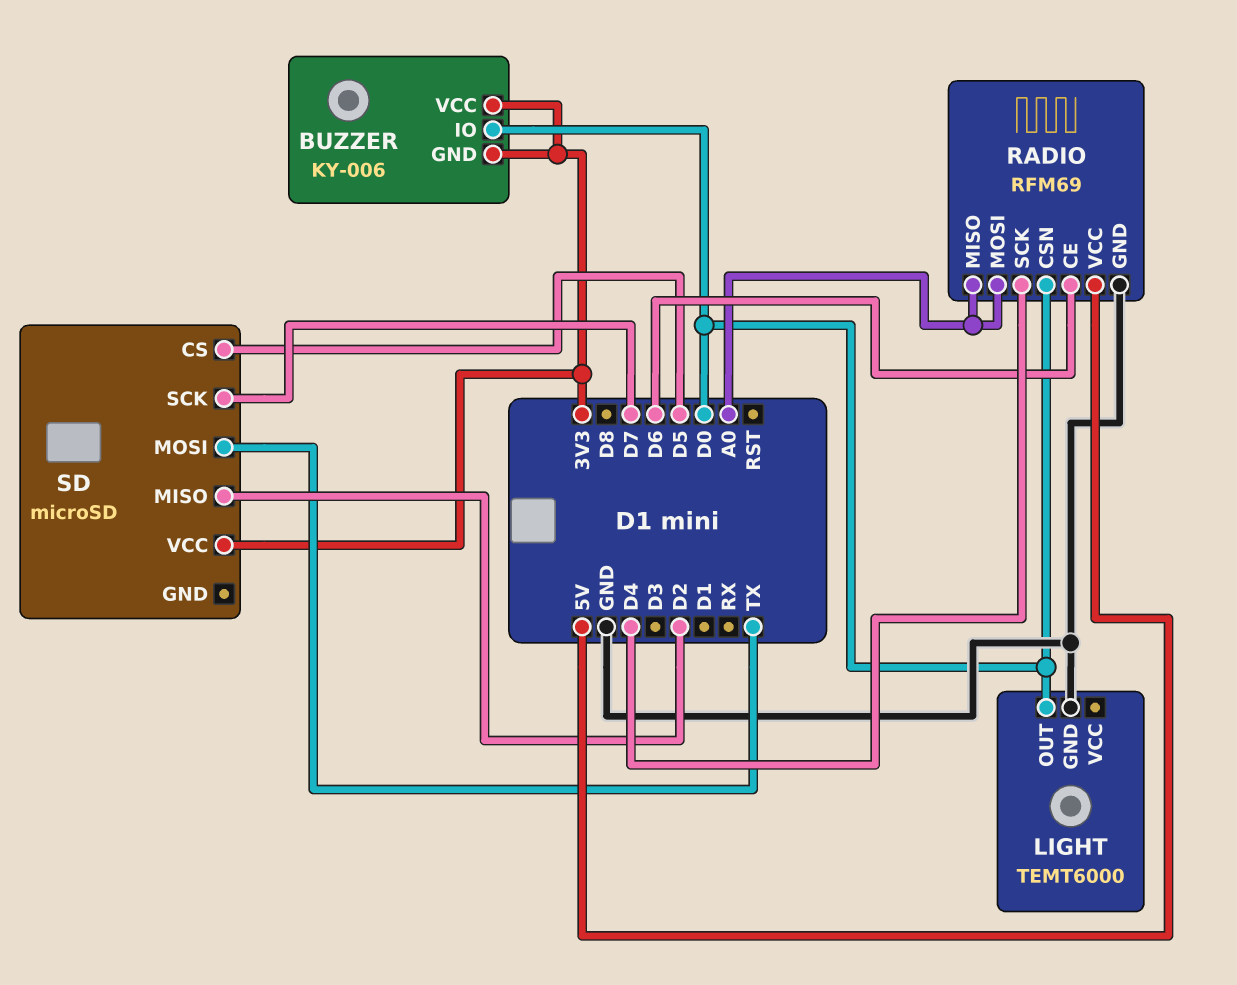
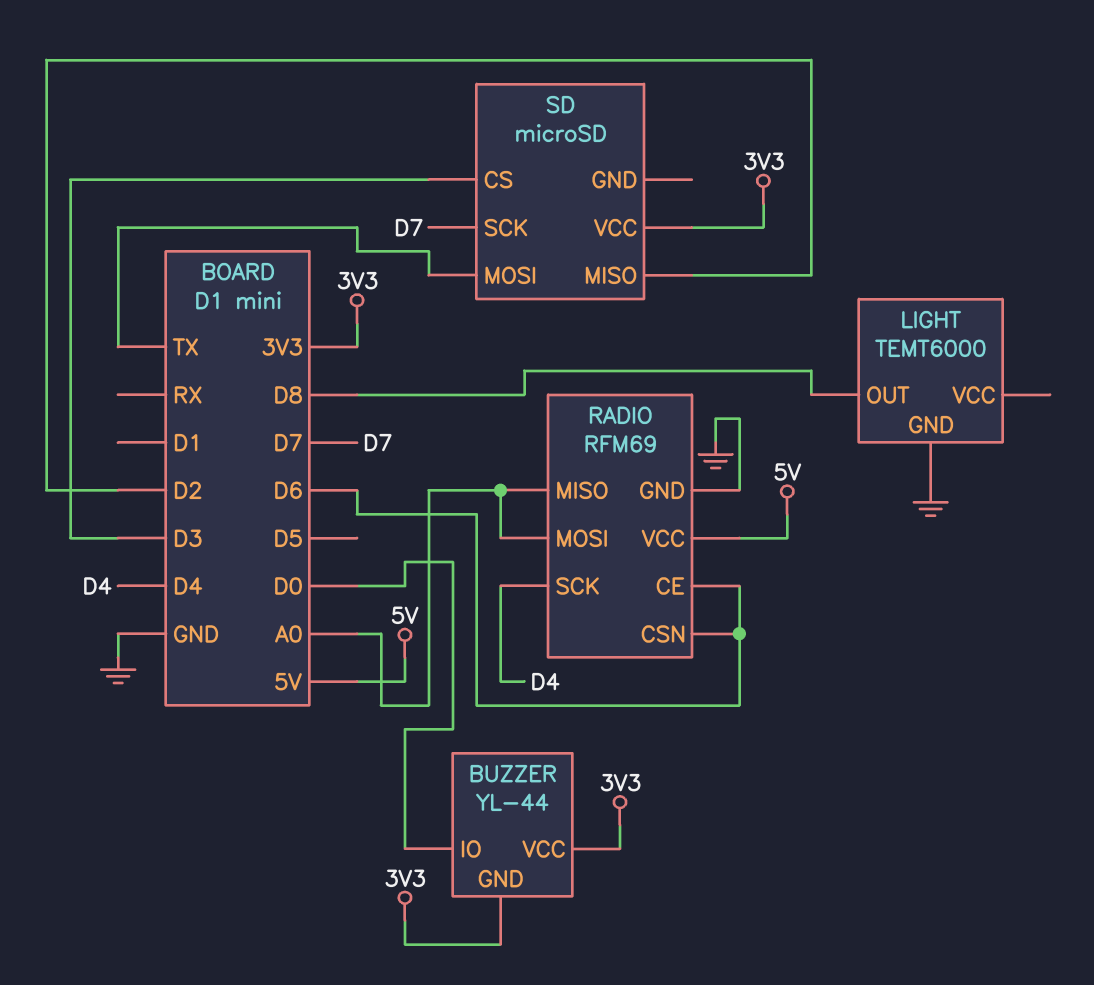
BUZZER: KY-006 -> YL-44
LIGHT pin OUT: D0 -> D8
RADIO pin CSN: D0 -> D6
SD pin CS: D5 -> D3

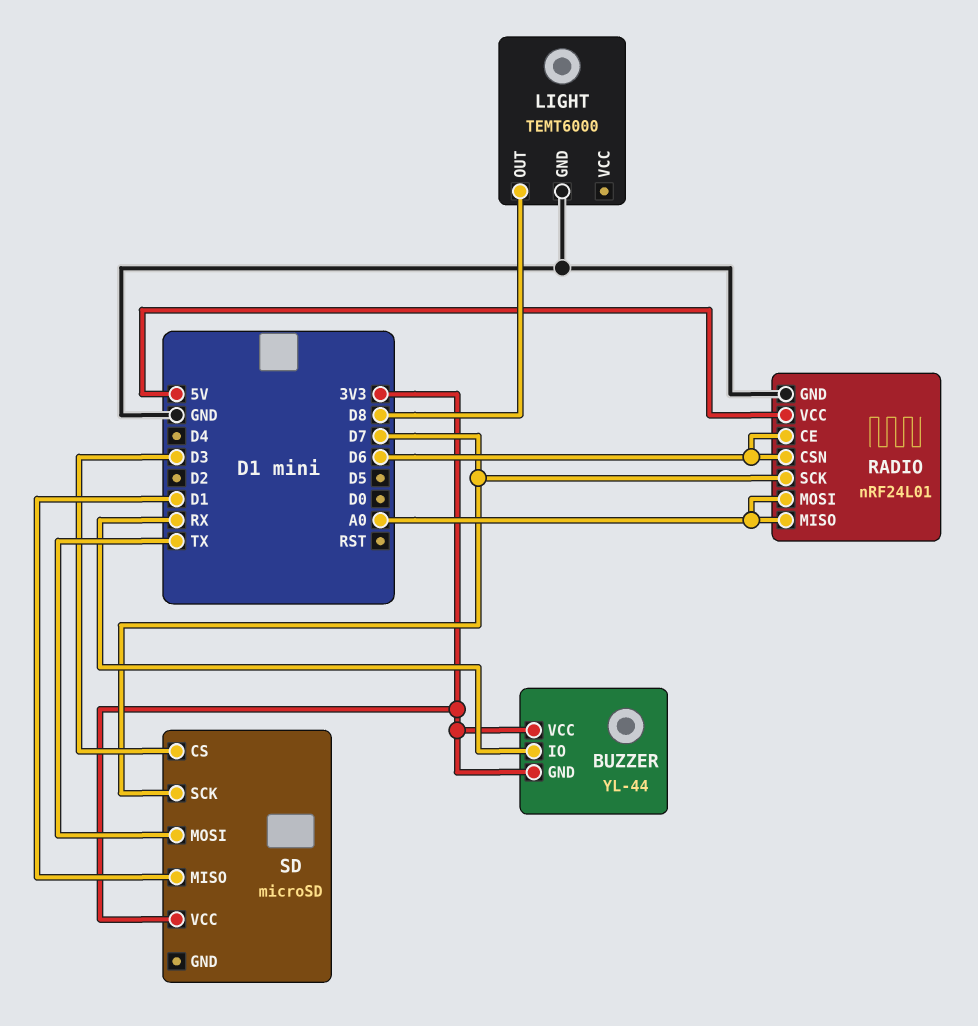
BUZZER pin IO: D0 -> RX
RADIO: RFM69 -> nRF24L01
RADIO pin SCK: D4 -> D7
SD pin MISO: D2 -> D1

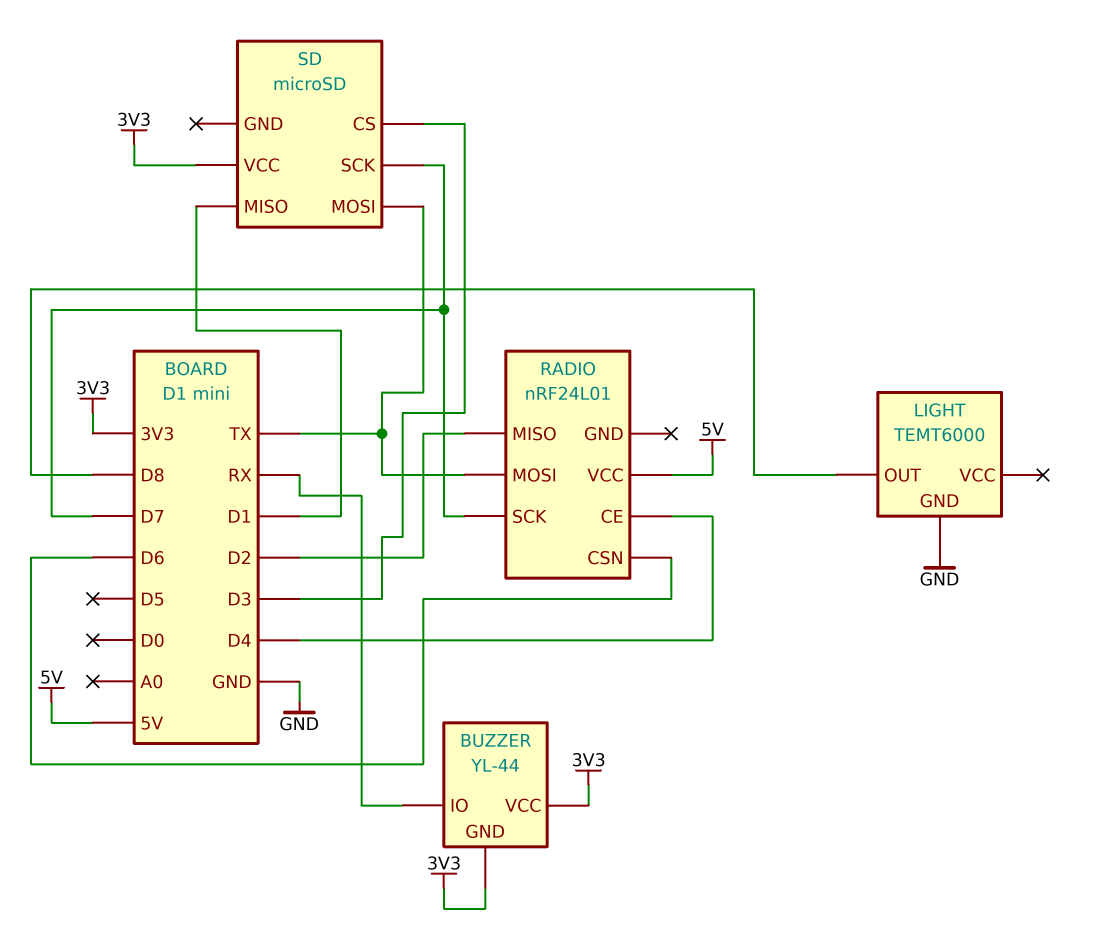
RADIO pin CE: D6 -> D4
RADIO pin GND: GND -> none
RADIO pin MISO: A0 -> D2
RADIO pin MOSI: A0 -> TX

